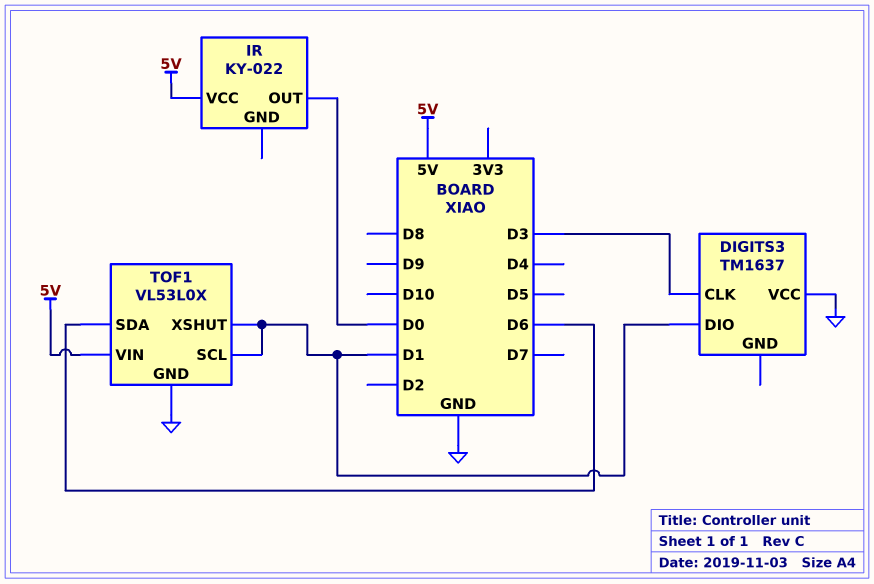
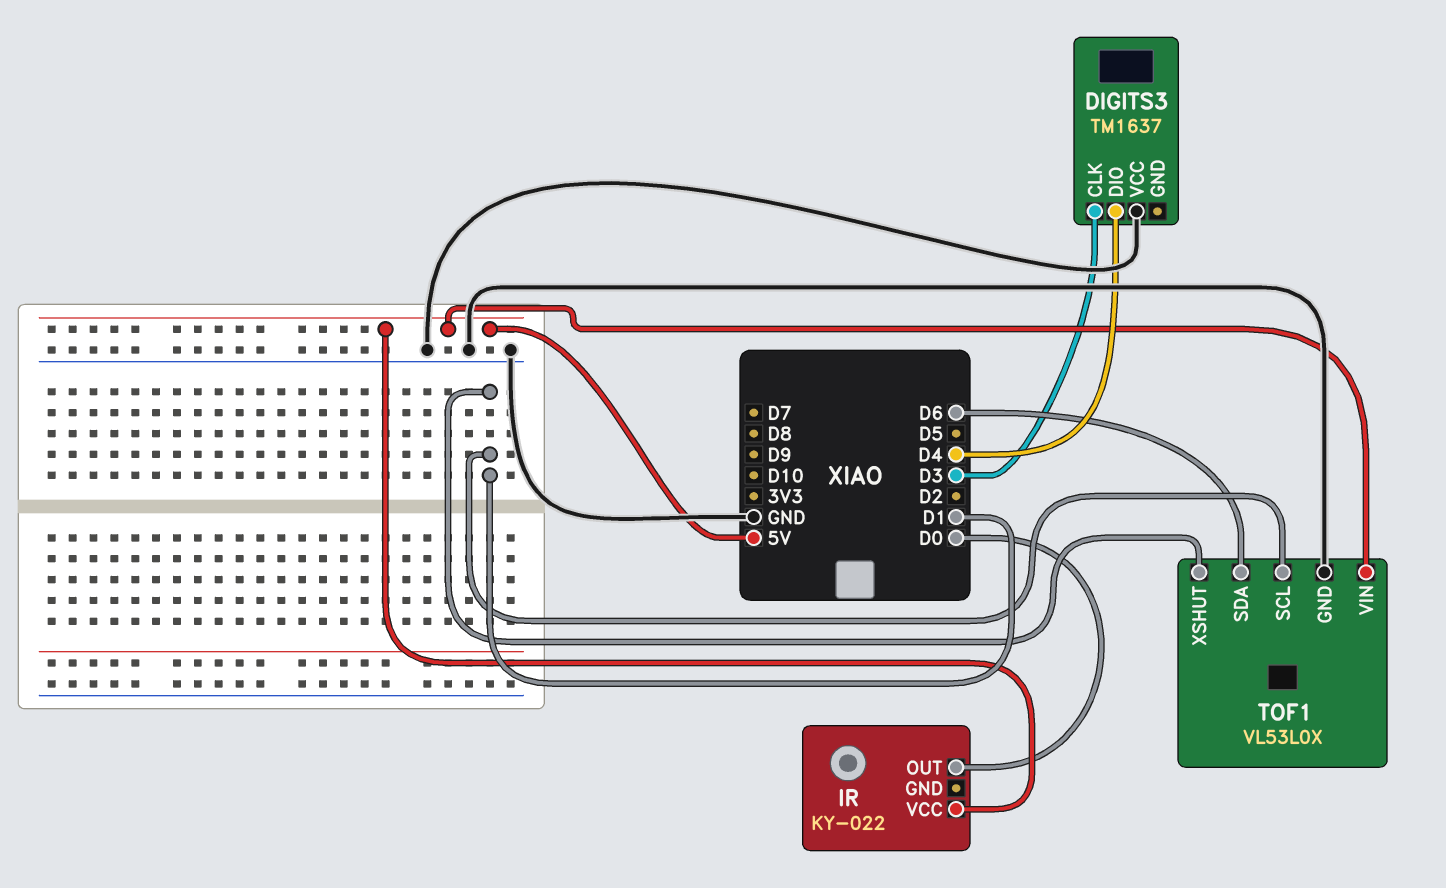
DIGITS3 pin DIO: D1 -> D4

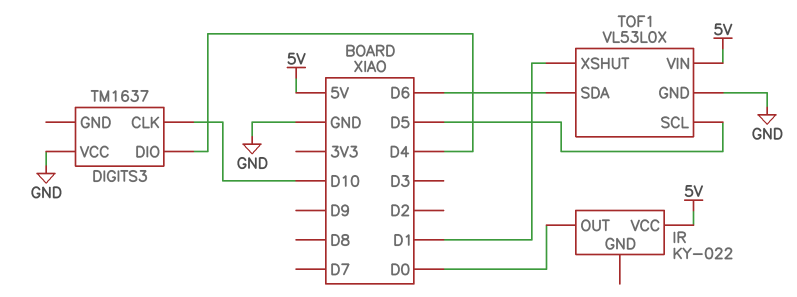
DIGITS3 pin CLK: D3 -> D10
TOF1 pin SCL: D1 -> D5

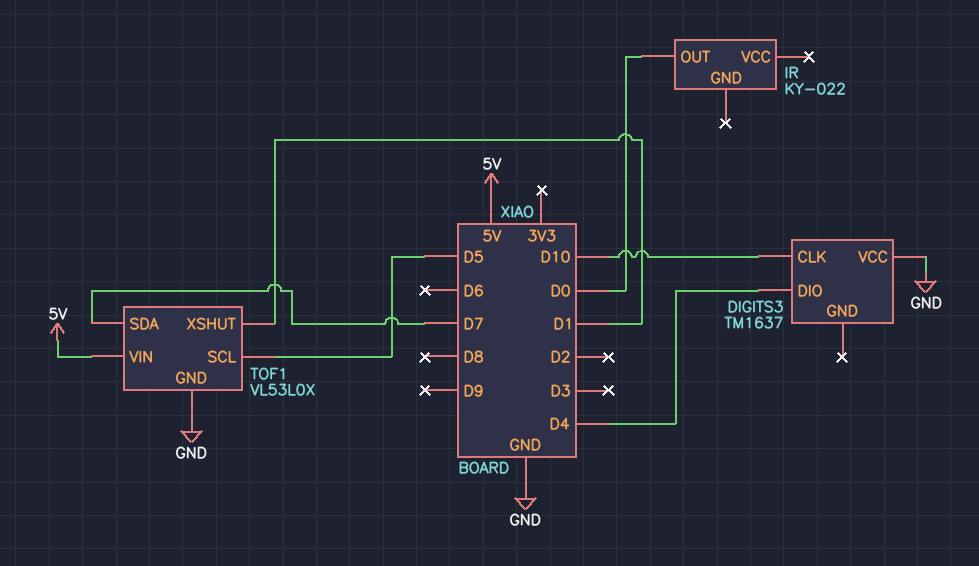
IR pin VCC: 5V -> none
TOF1 pin SDA: D6 -> D7

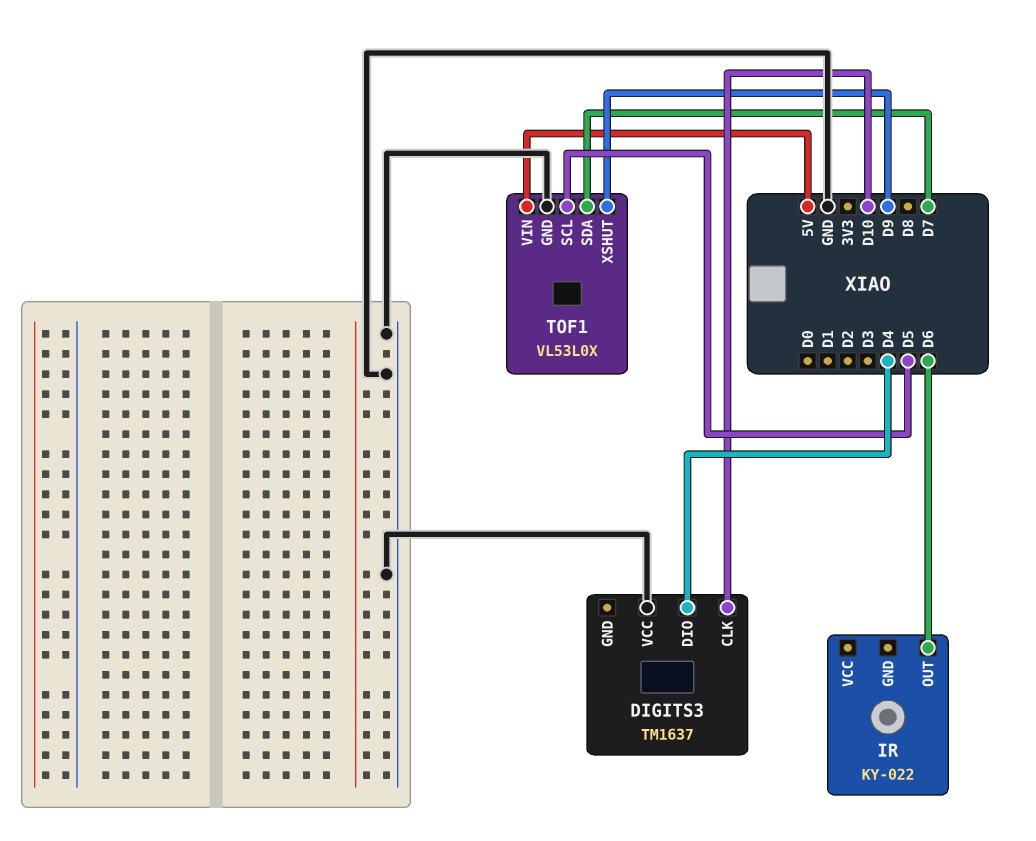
IR pin OUT: D0 -> D6
TOF1 pin XSHUT: D1 -> D9

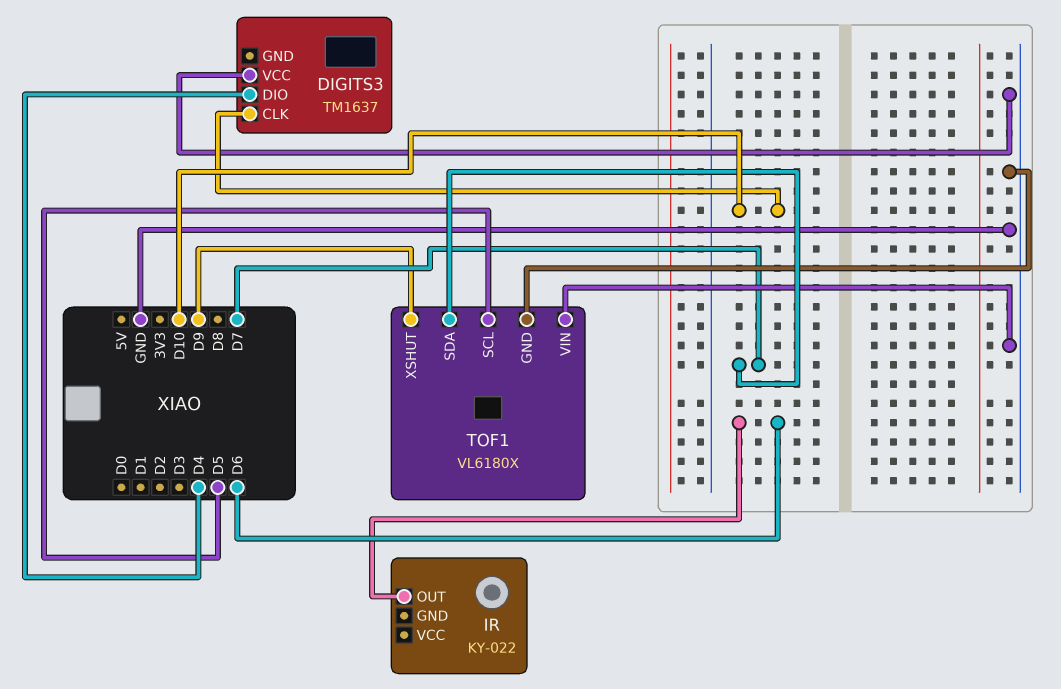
TOF1: VL53L0X -> VL6180X
TOF1 pin VIN: 5V -> GND

